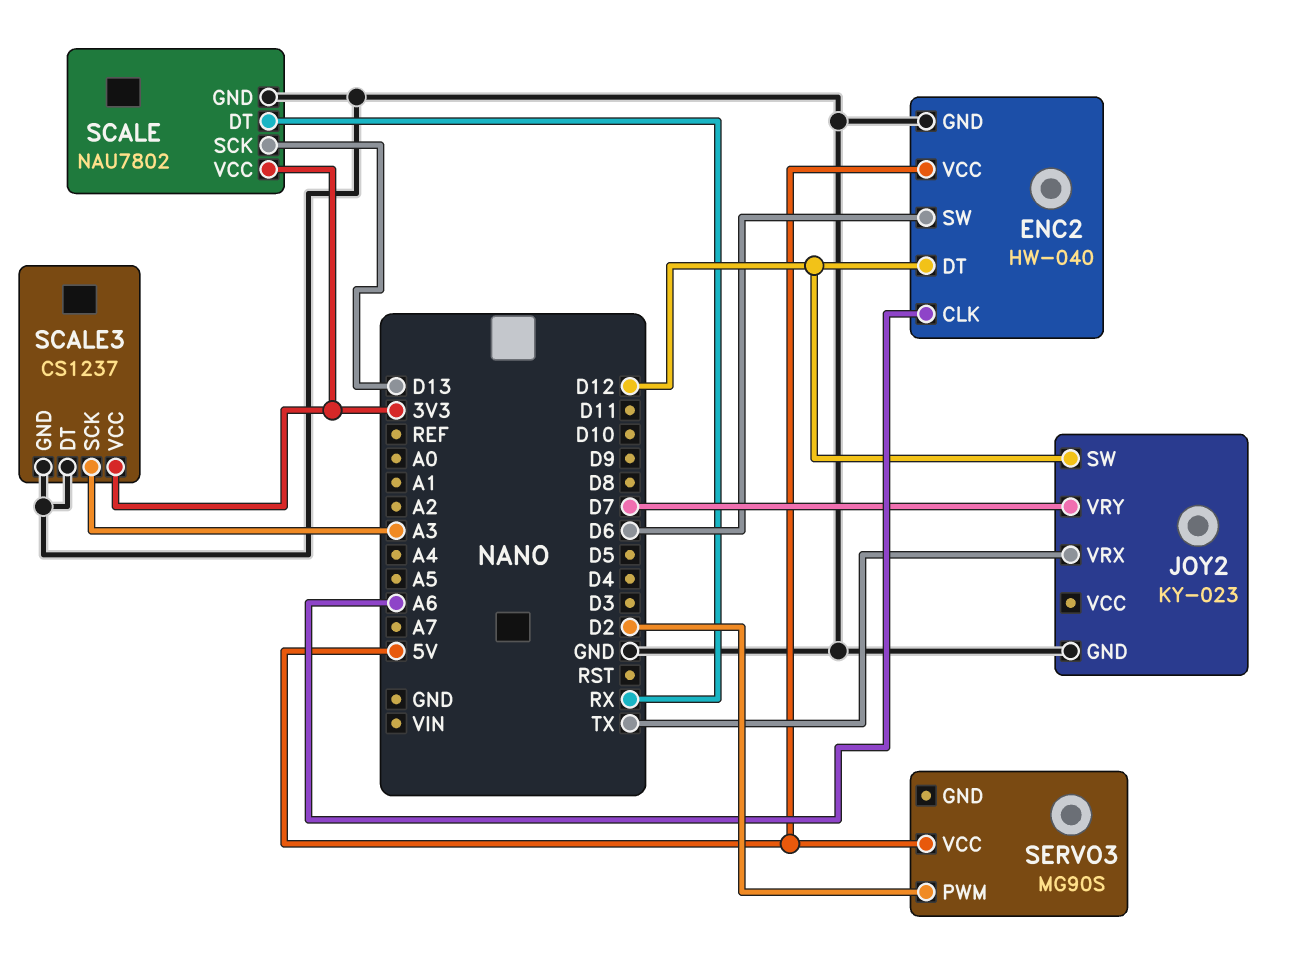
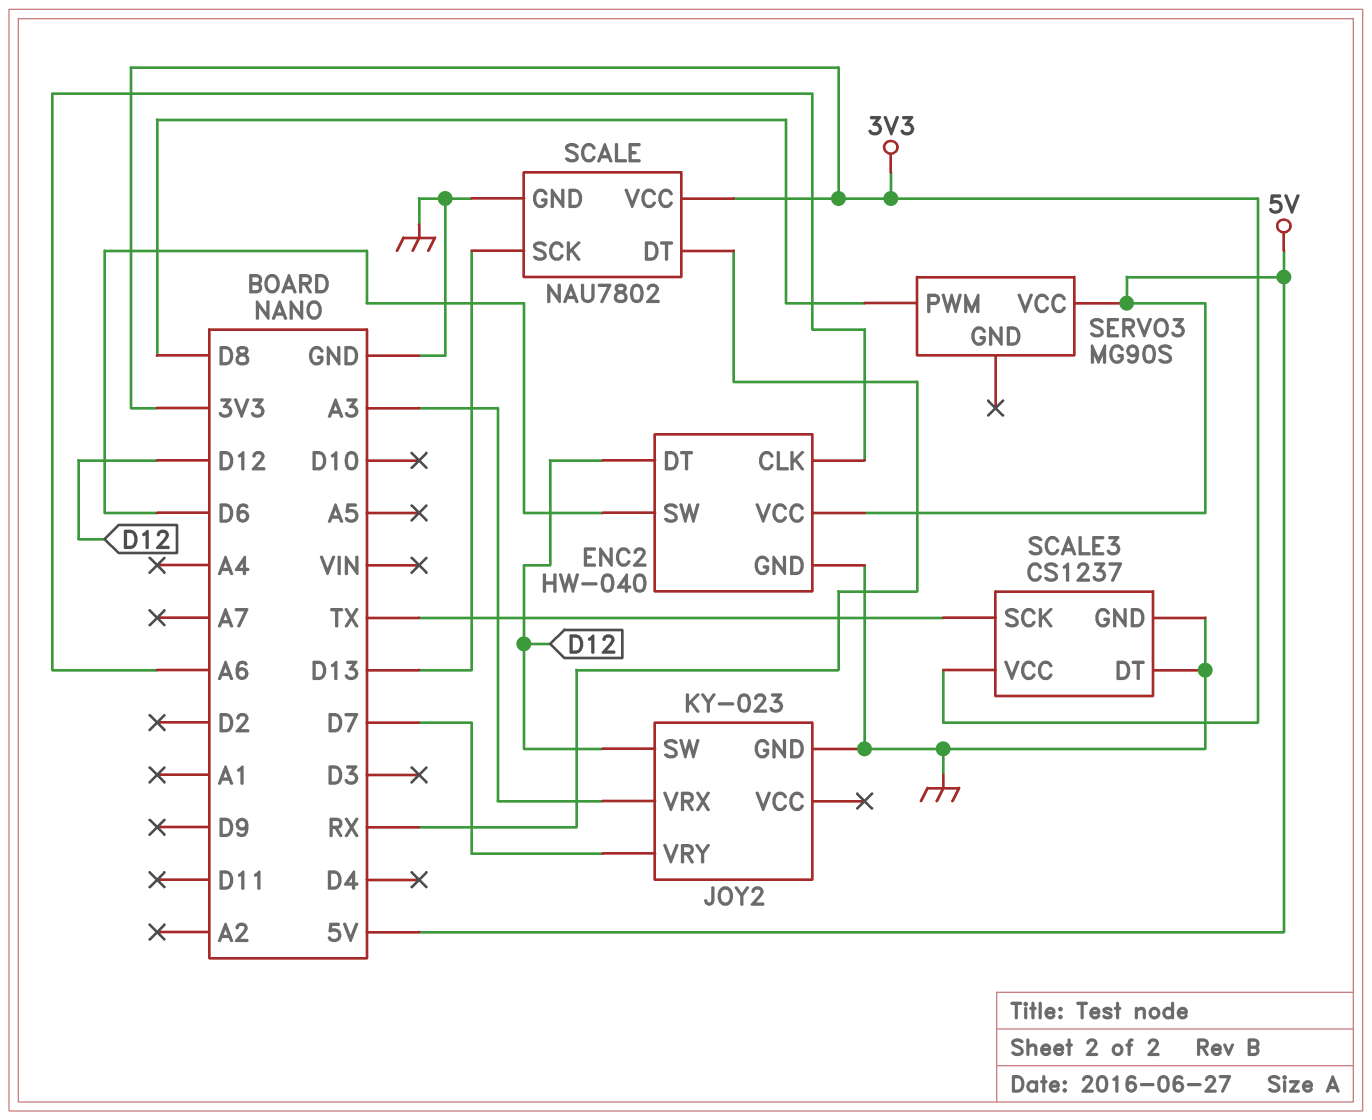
JOY2 pin VRX: TX -> A3
SCALE3 pin SCK: A3 -> TX
SERVO3 pin PWM: D2 -> D8

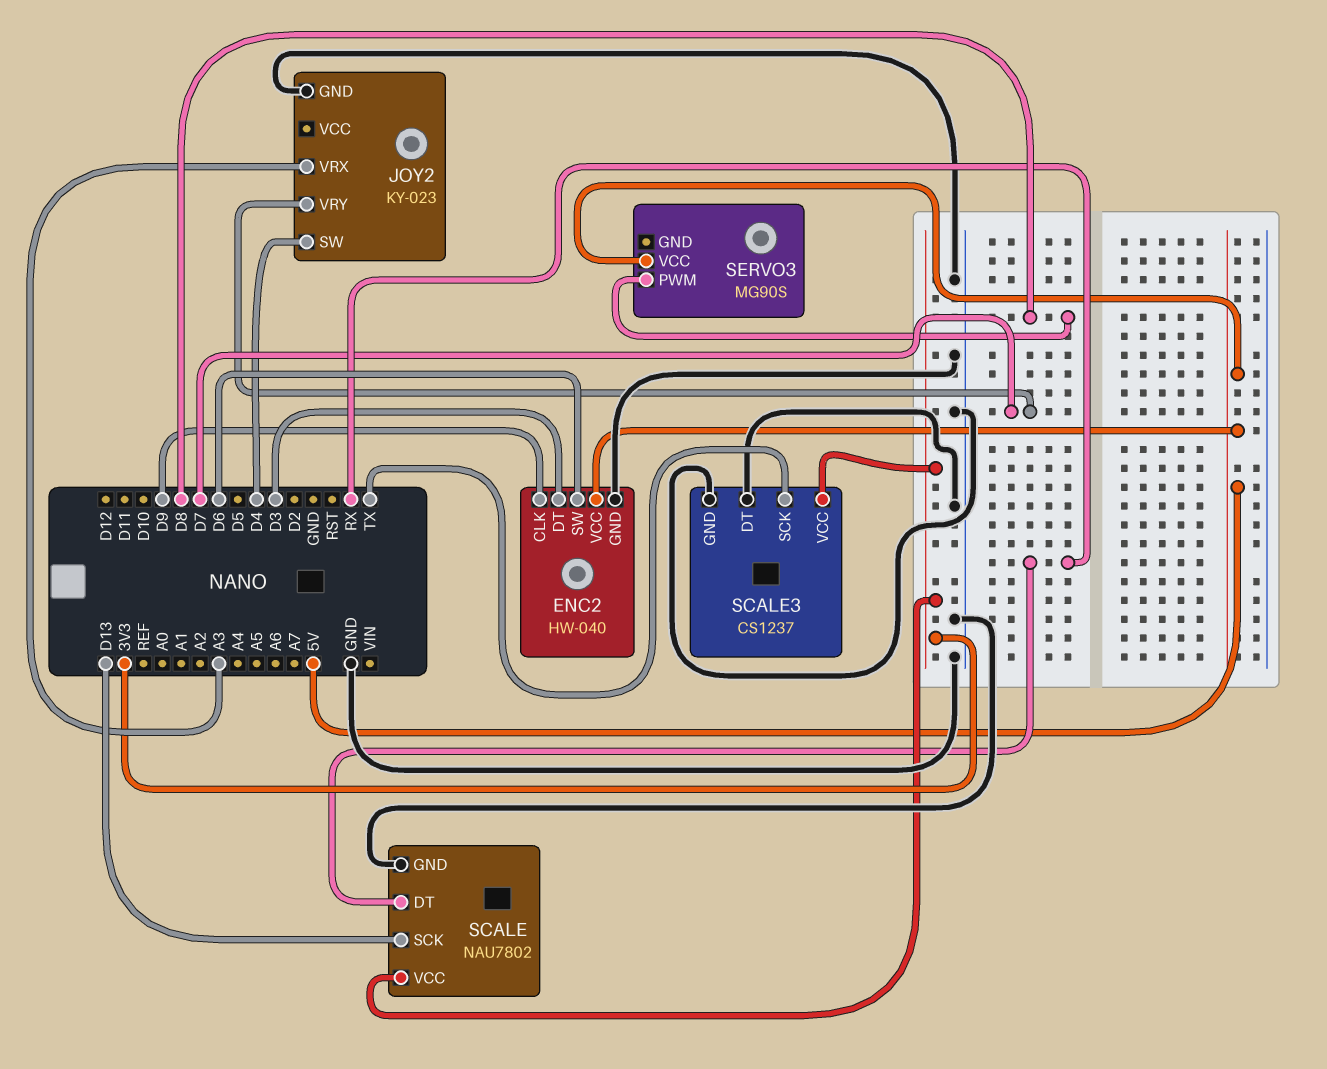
ENC2 pin CLK: A6 -> D9
ENC2 pin DT: D12 -> D3
JOY2 pin SW: D12 -> D4

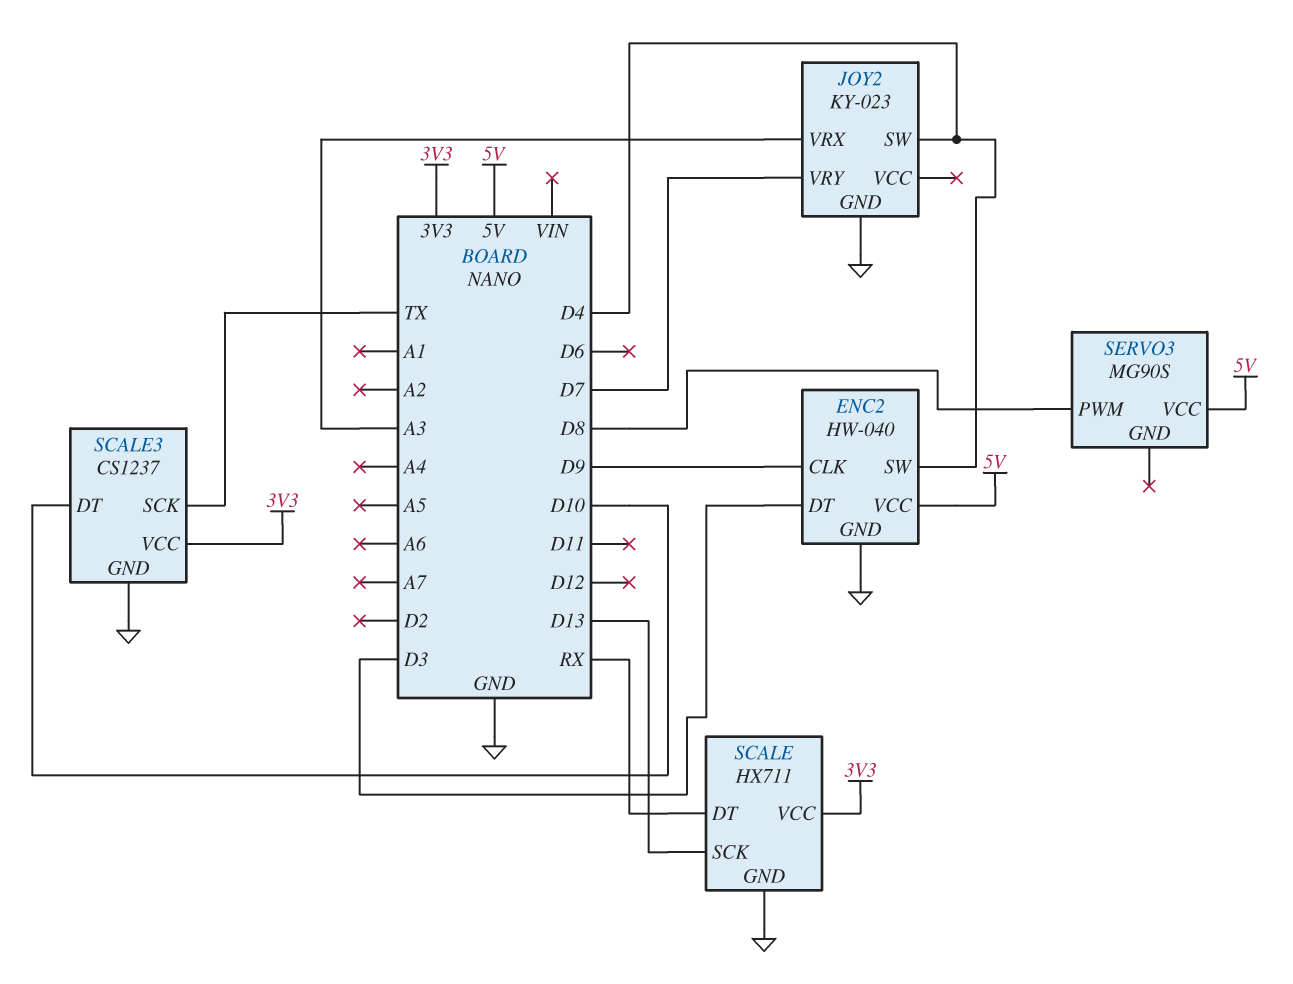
ENC2 pin SW: D6 -> D4
SCALE: NAU7802 -> HX711
SCALE3 pin DT: GND -> D10

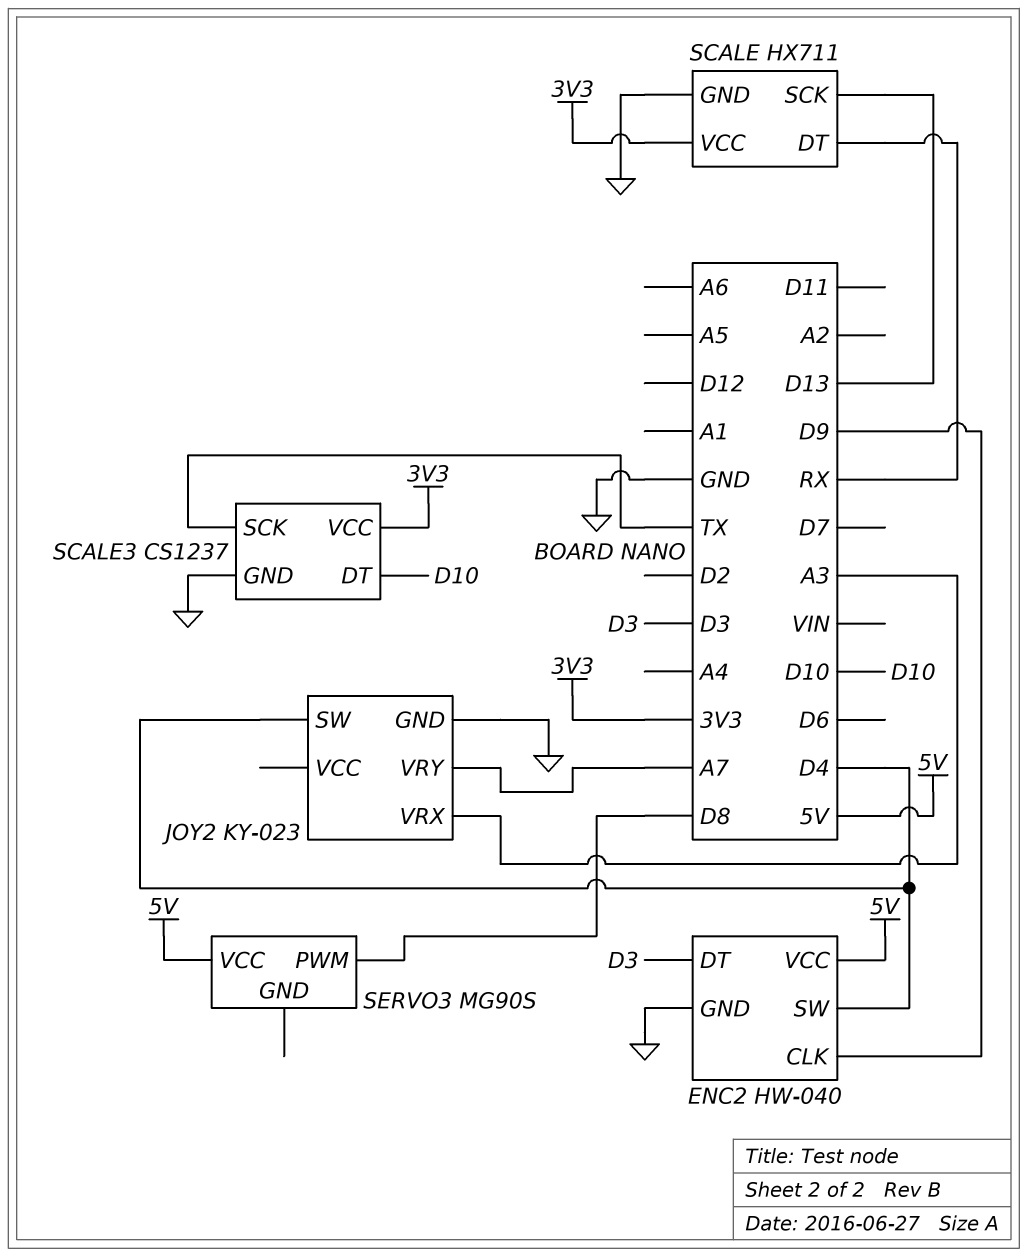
JOY2 pin VRY: D7 -> A7

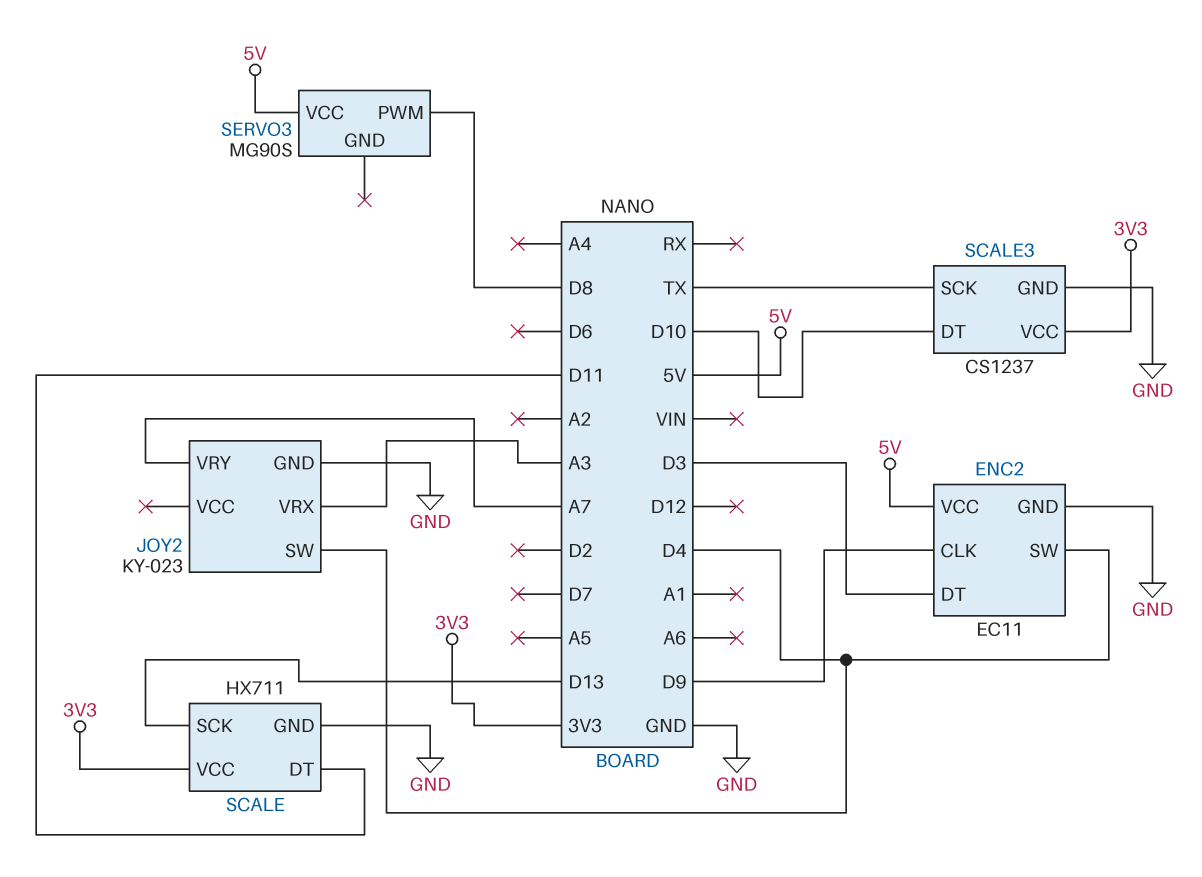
ENC2: HW-040 -> EC11
SCALE pin DT: RX -> D11

